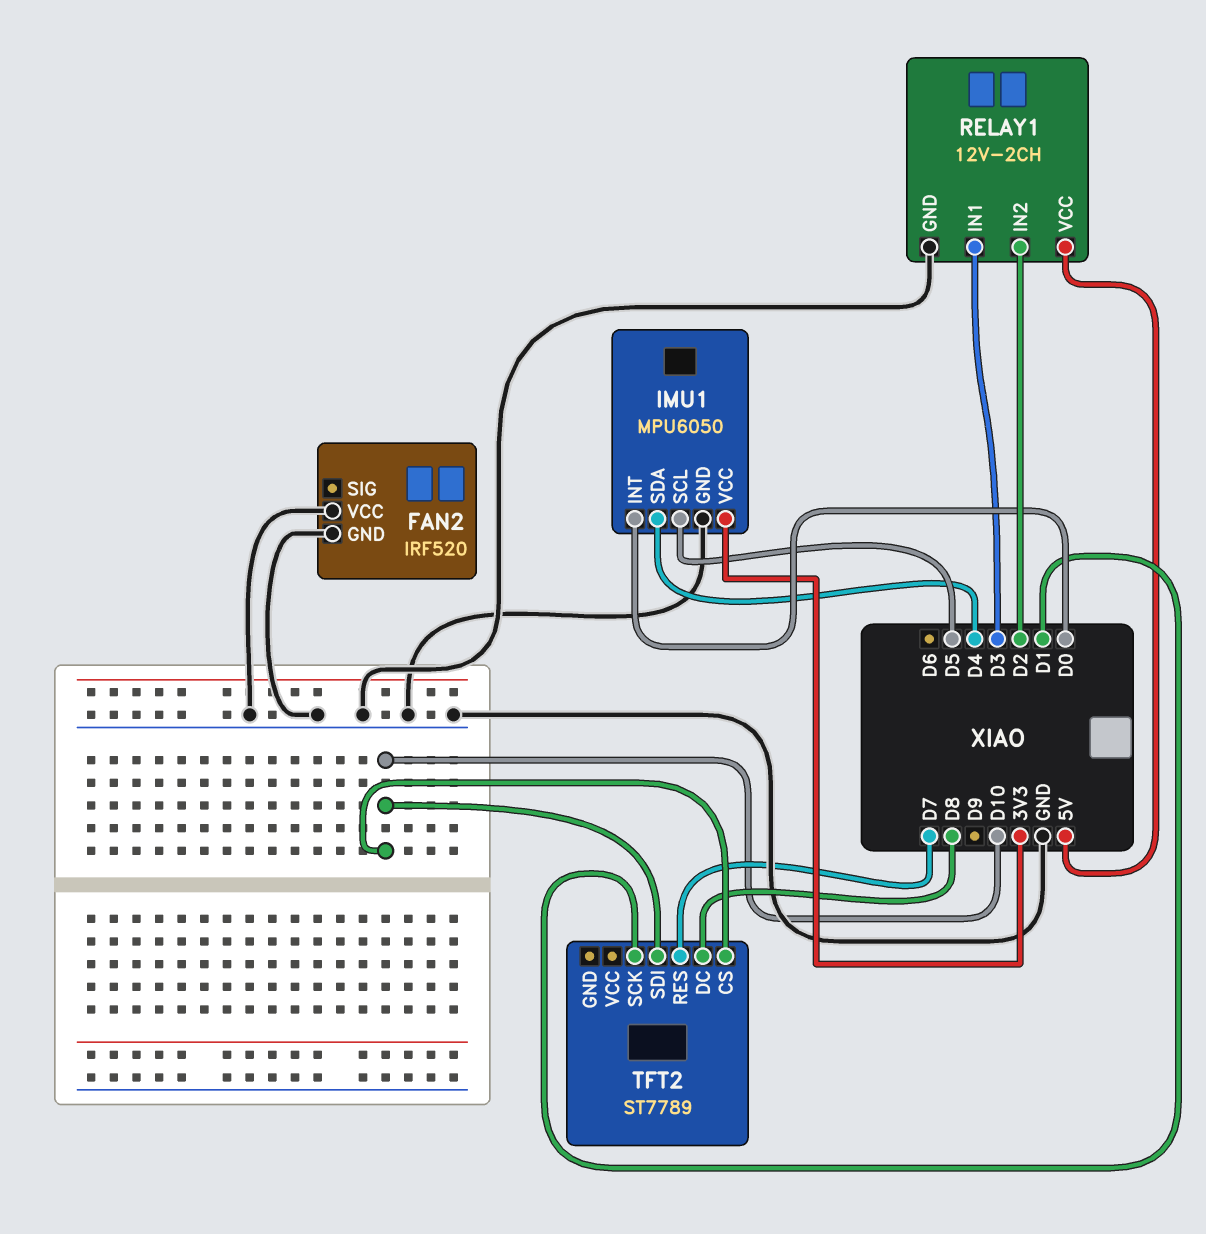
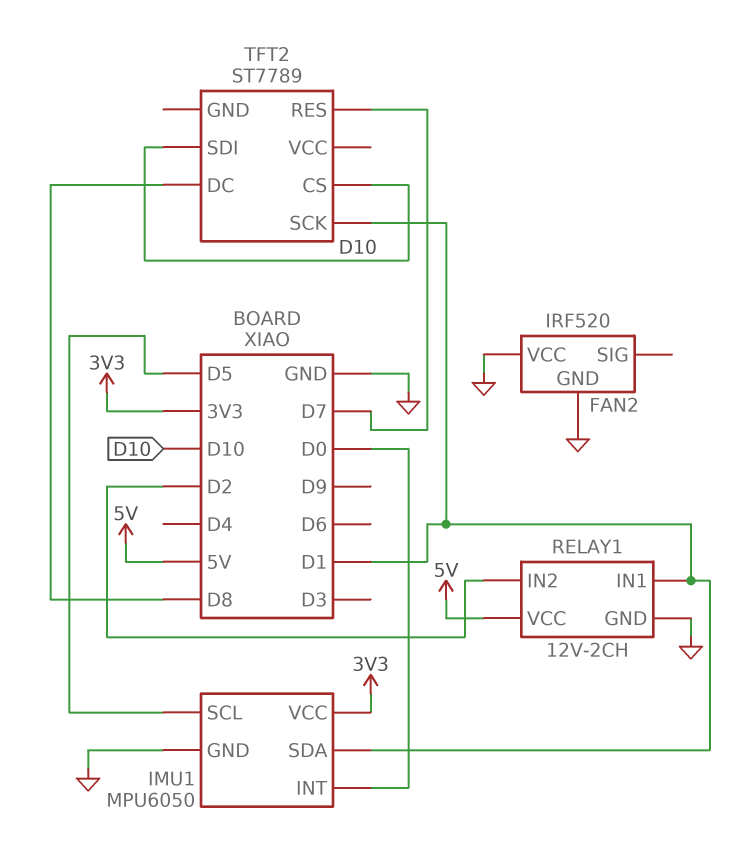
IMU1 pin SDA: D4 -> D1
RELAY1 pin IN1: D3 -> D1

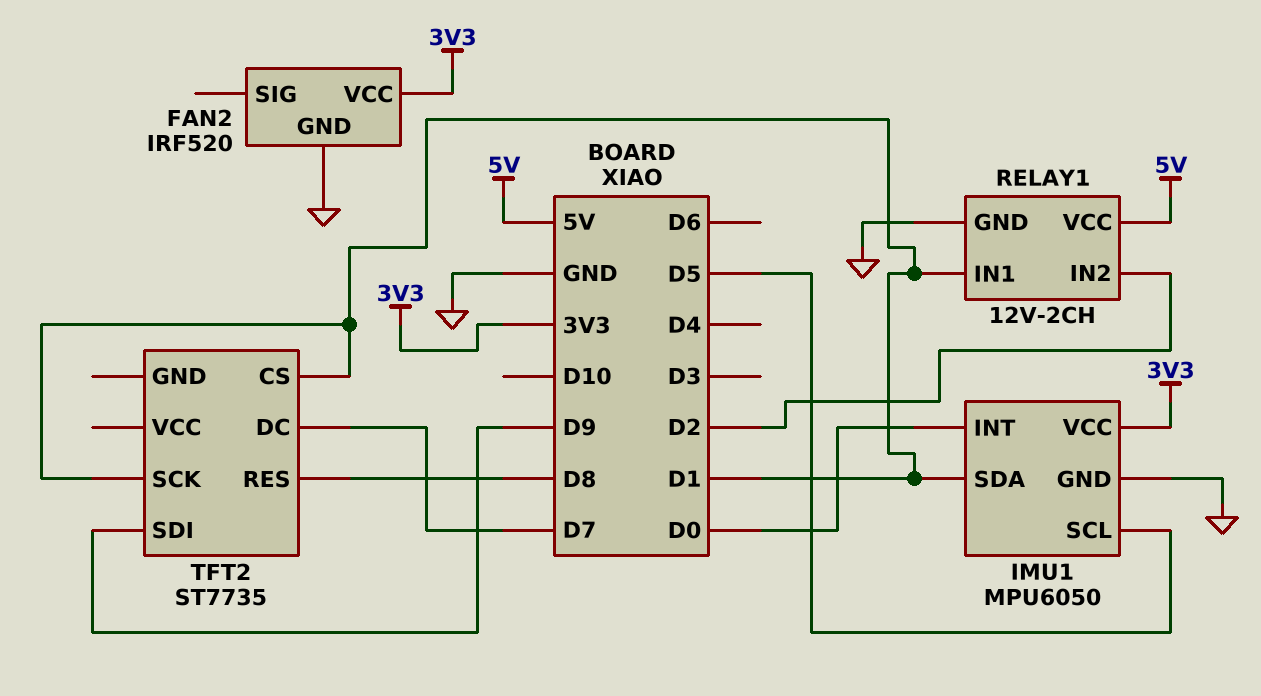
FAN2 pin VCC: GND -> 3V3
TFT2: ST7789 -> ST7735
TFT2 pin CS: D10 -> D1
TFT2 pin DC: D8 -> D7
TFT2 pin RES: D7 -> D8
TFT2 pin SDI: D10 -> D9

